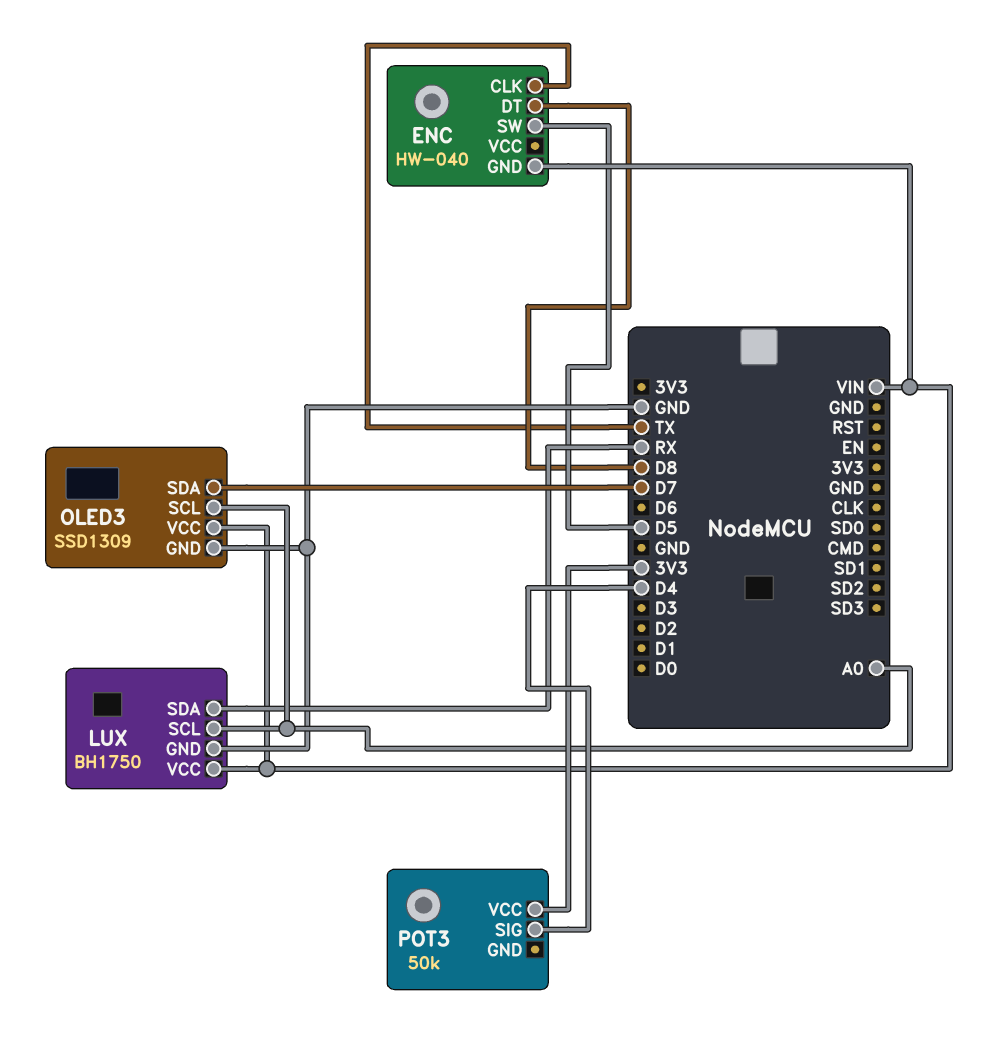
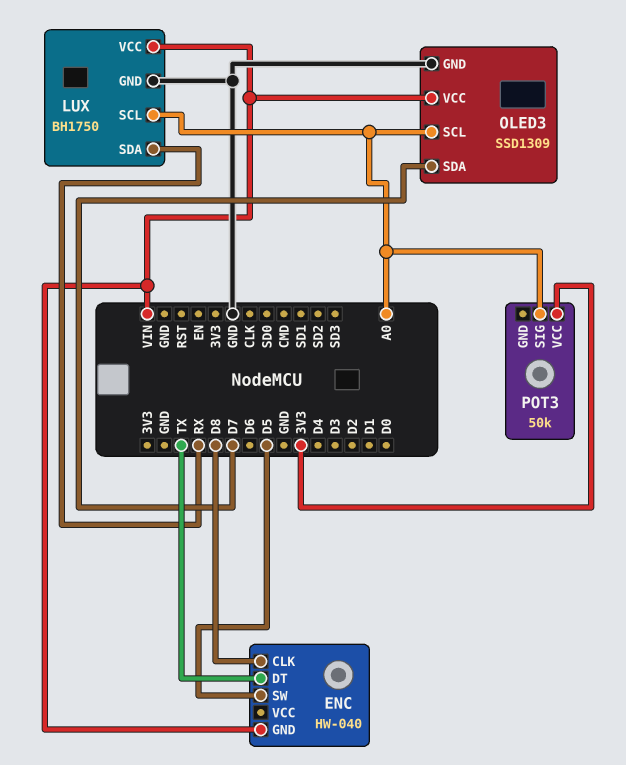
ENC pin CLK: TX -> D8
ENC pin DT: D8 -> TX
POT3 pin SIG: D4 -> A0

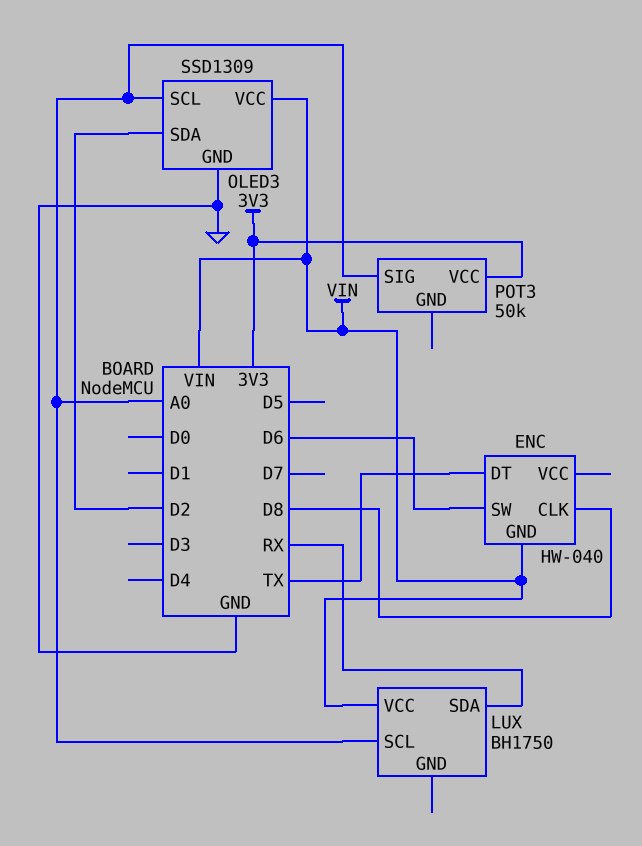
ENC pin SW: D5 -> D6
LUX pin GND: GND -> none
OLED3 pin SDA: D7 -> D2

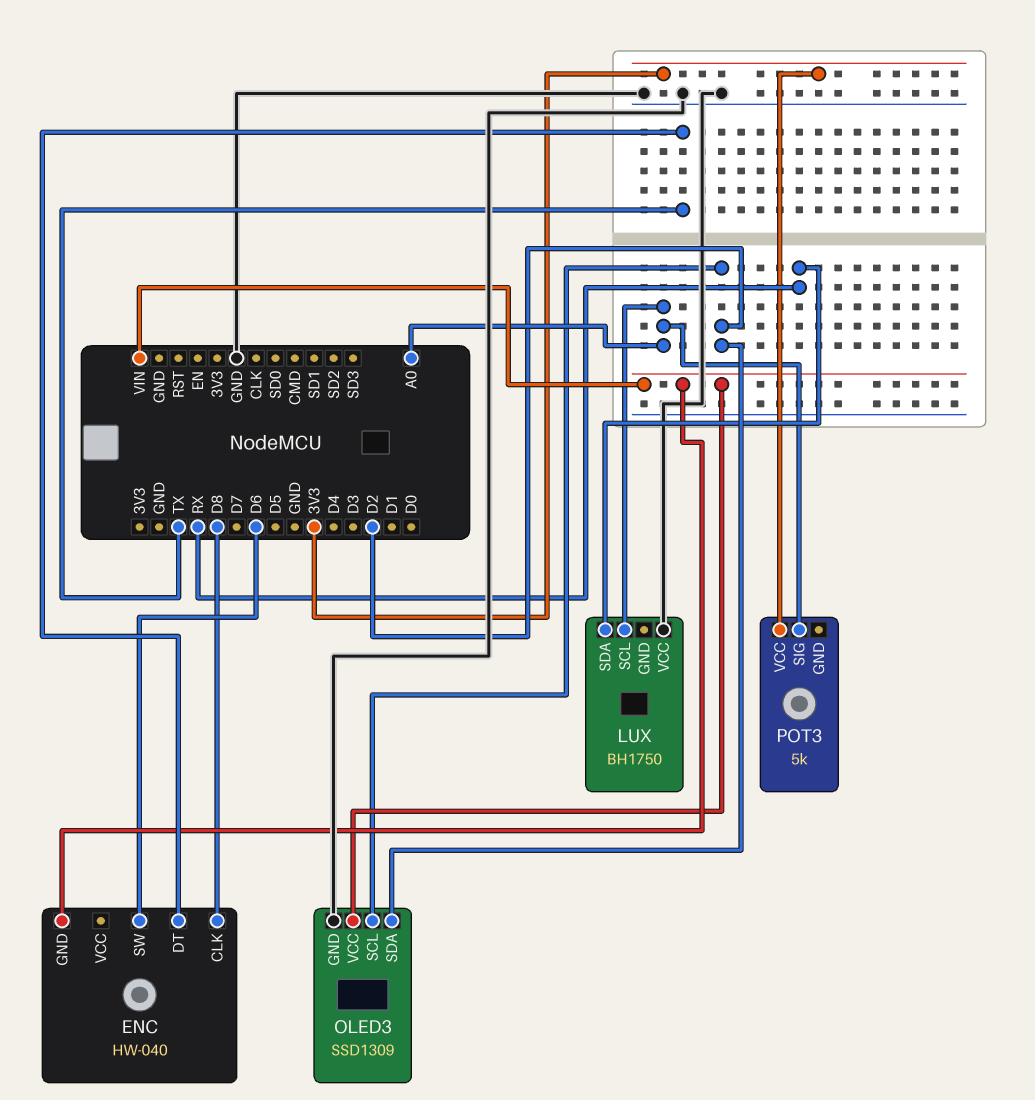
LUX pin VCC: VIN -> GND
OLED3 pin SCL: A0 -> D2
POT3: 50k -> 5k

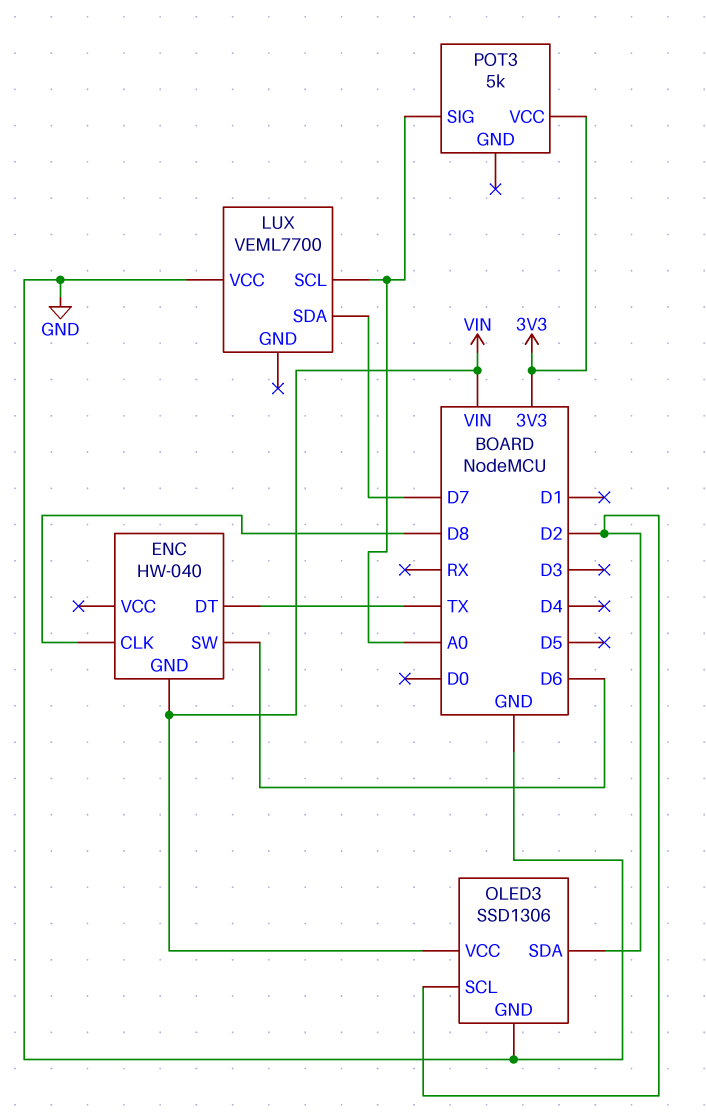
LUX: BH1750 -> VEML7700
LUX pin SDA: RX -> D7
OLED3: SSD1309 -> SSD1306

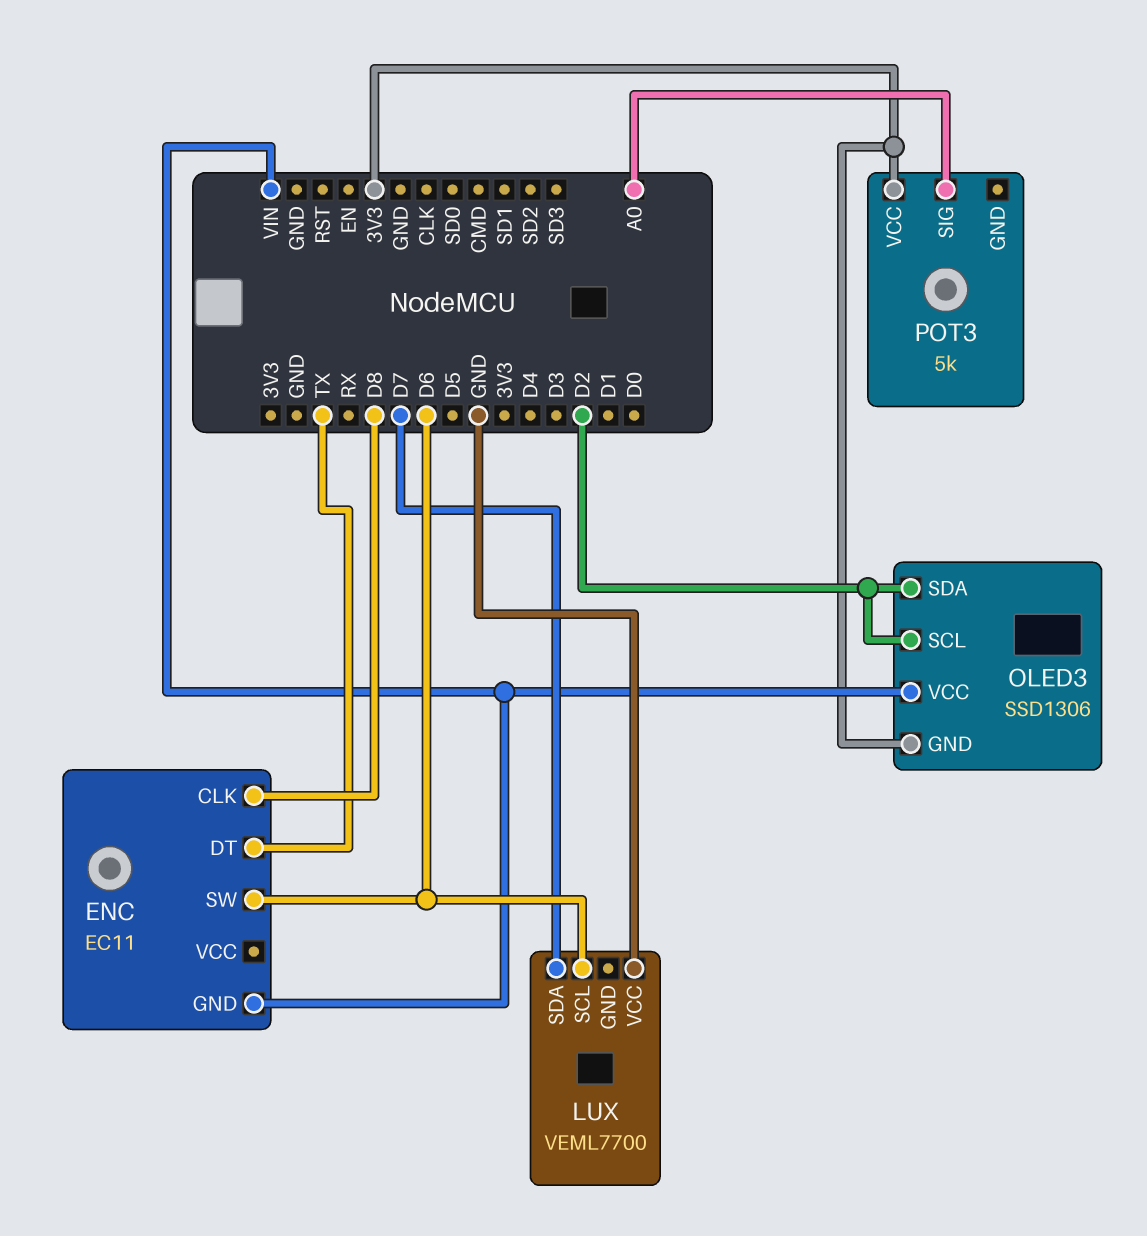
ENC: HW-040 -> EC11
LUX pin SCL: A0 -> D6
OLED3 pin GND: GND -> 3V3

